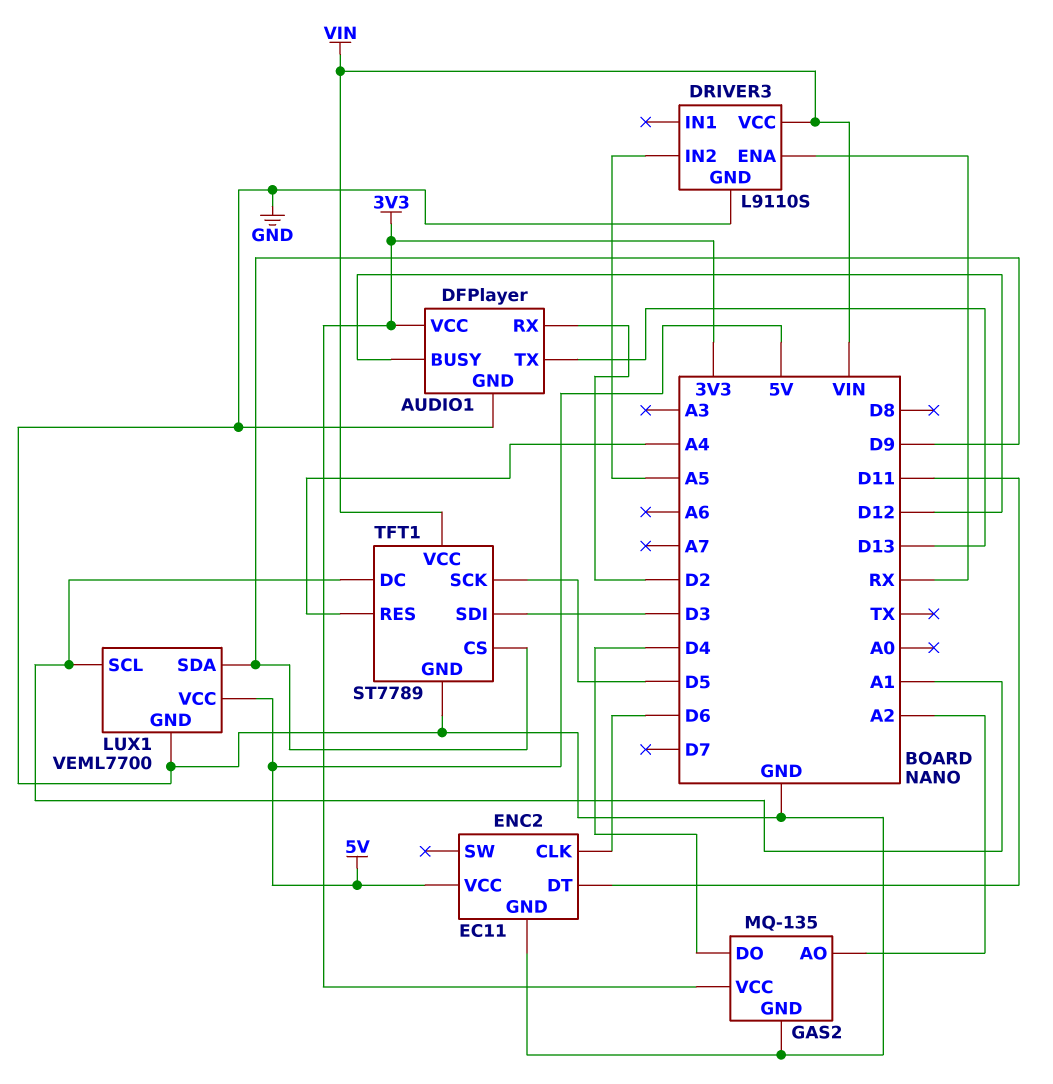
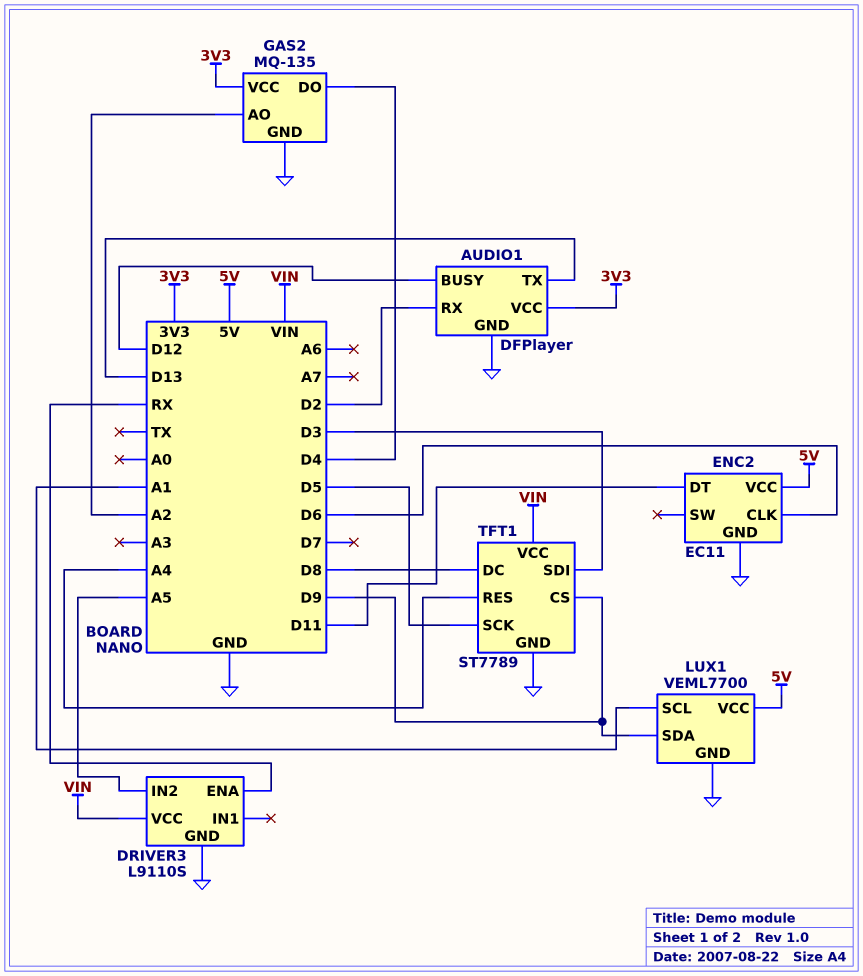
TFT1 pin DC: A1 -> D8

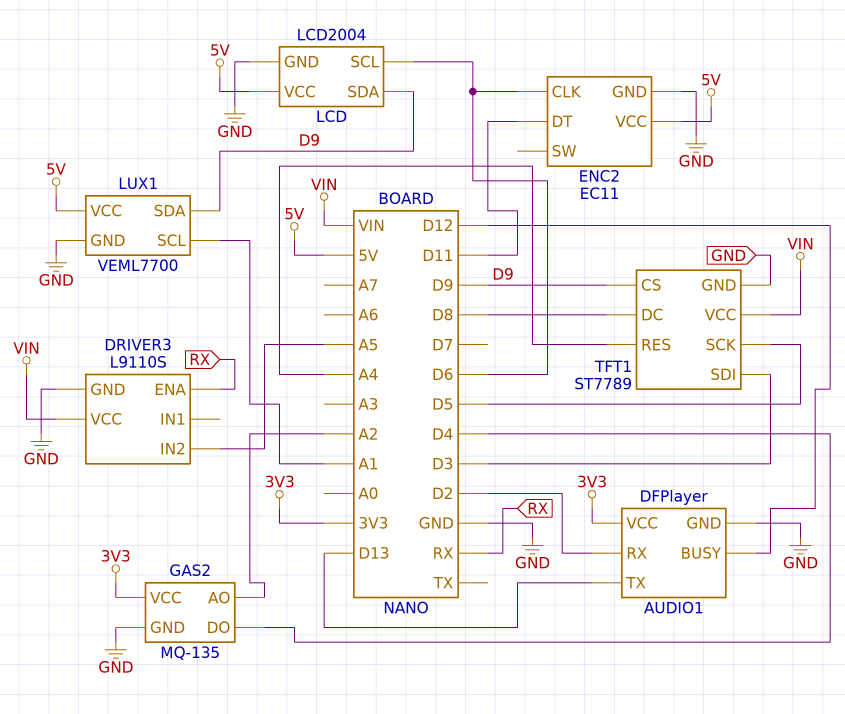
LCD: none -> LCD2004
LCD pin GND: none -> GND
LCD pin SCL: none -> D6
LCD pin SDA: none -> D9
LCD pin VCC: none -> 5V

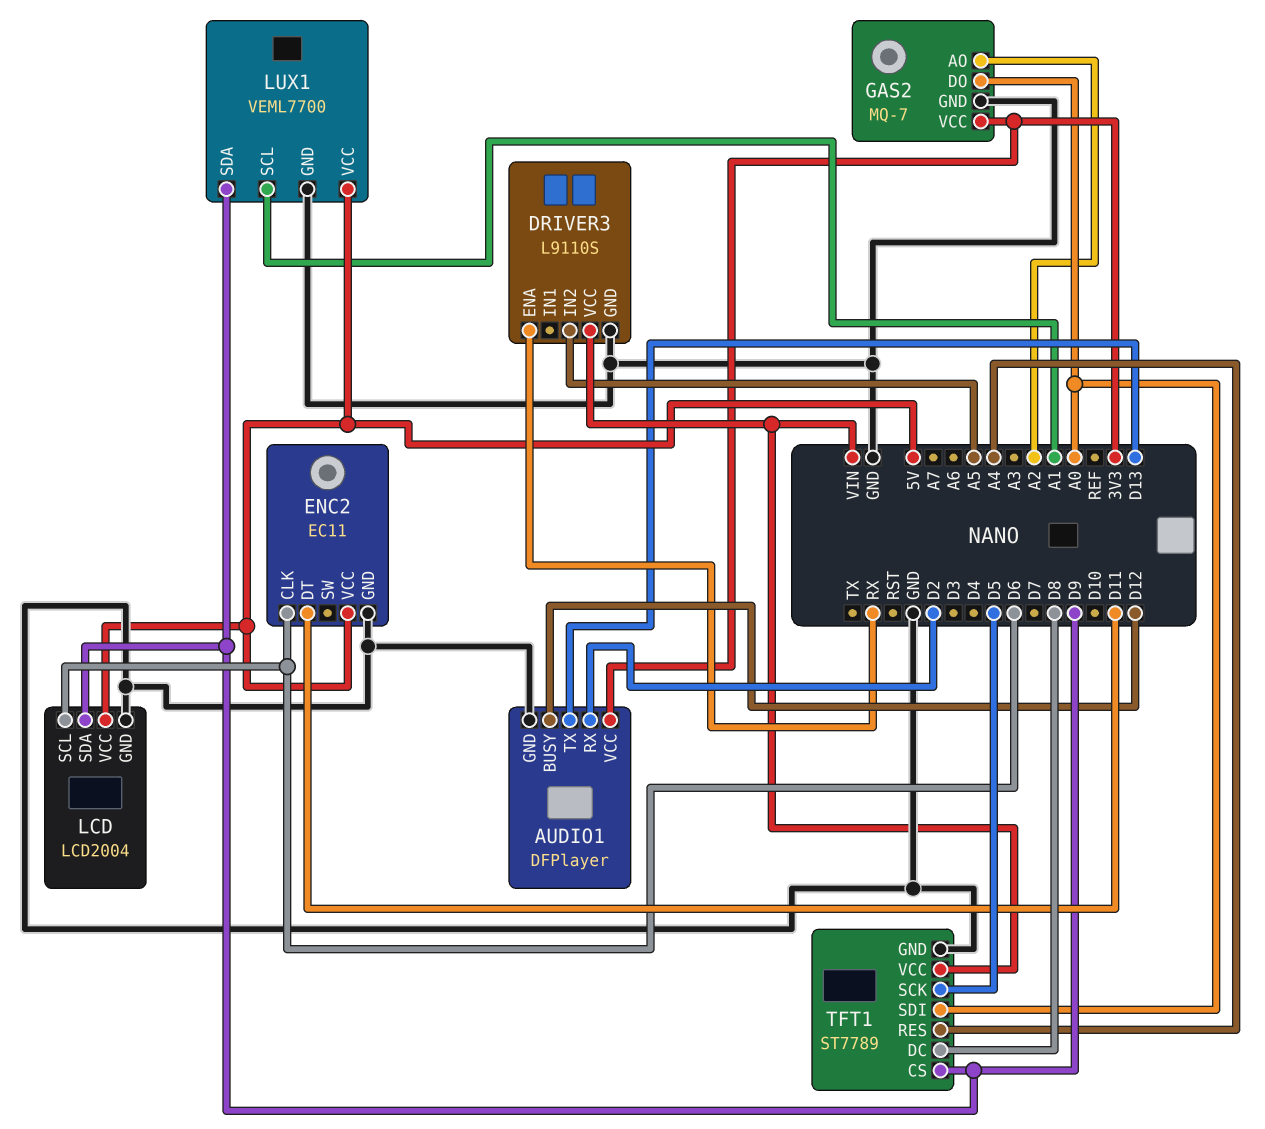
GAS2: MQ-135 -> MQ-7
GAS2 pin DO: D4 -> A0
TFT1 pin SDI: D3 -> A0

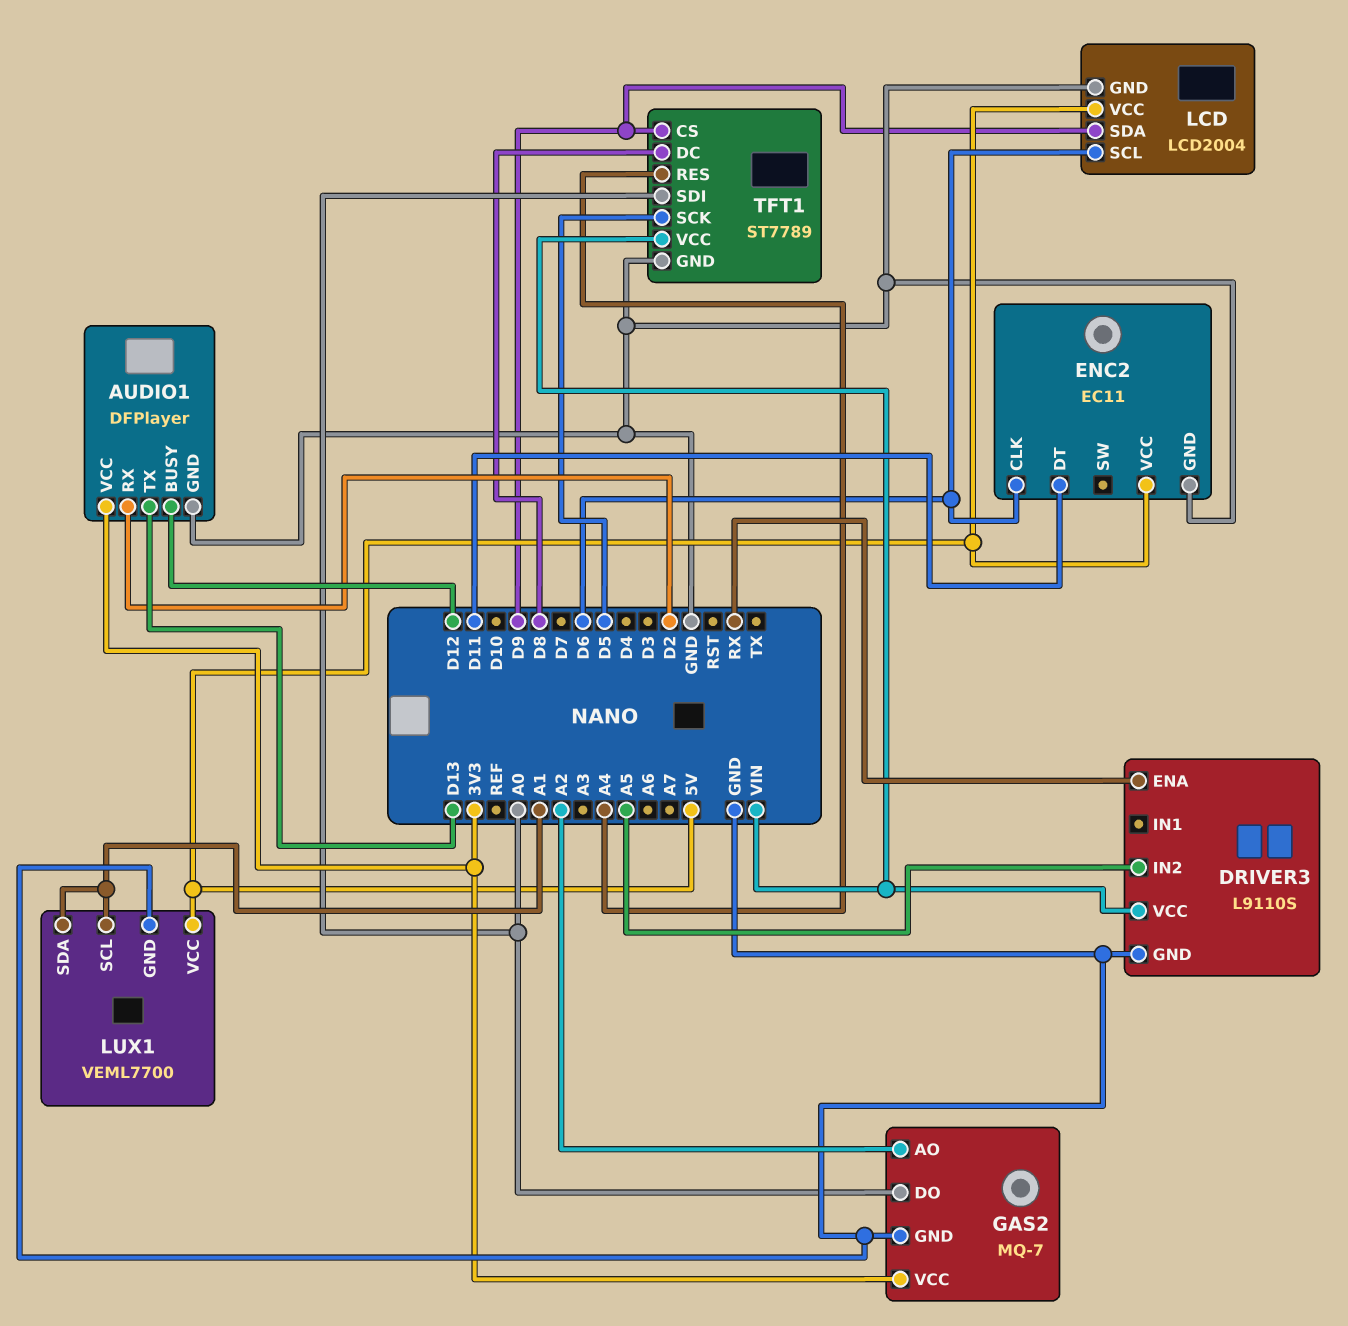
LUX1 pin SDA: D9 -> A1

